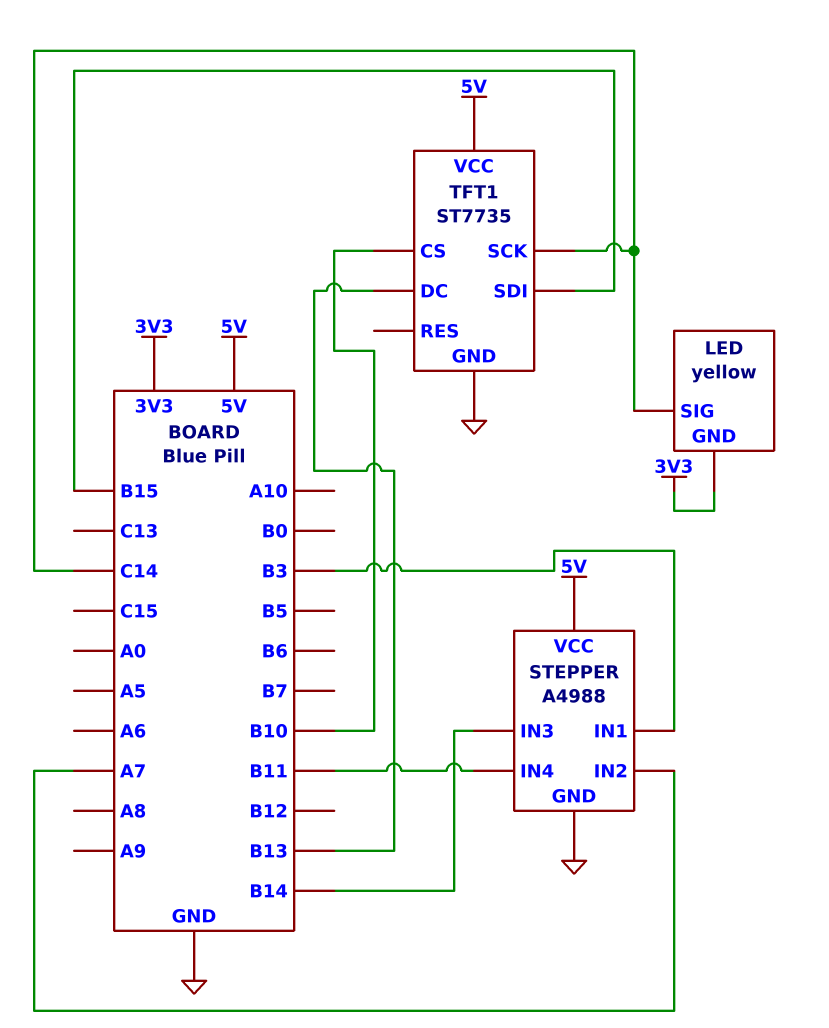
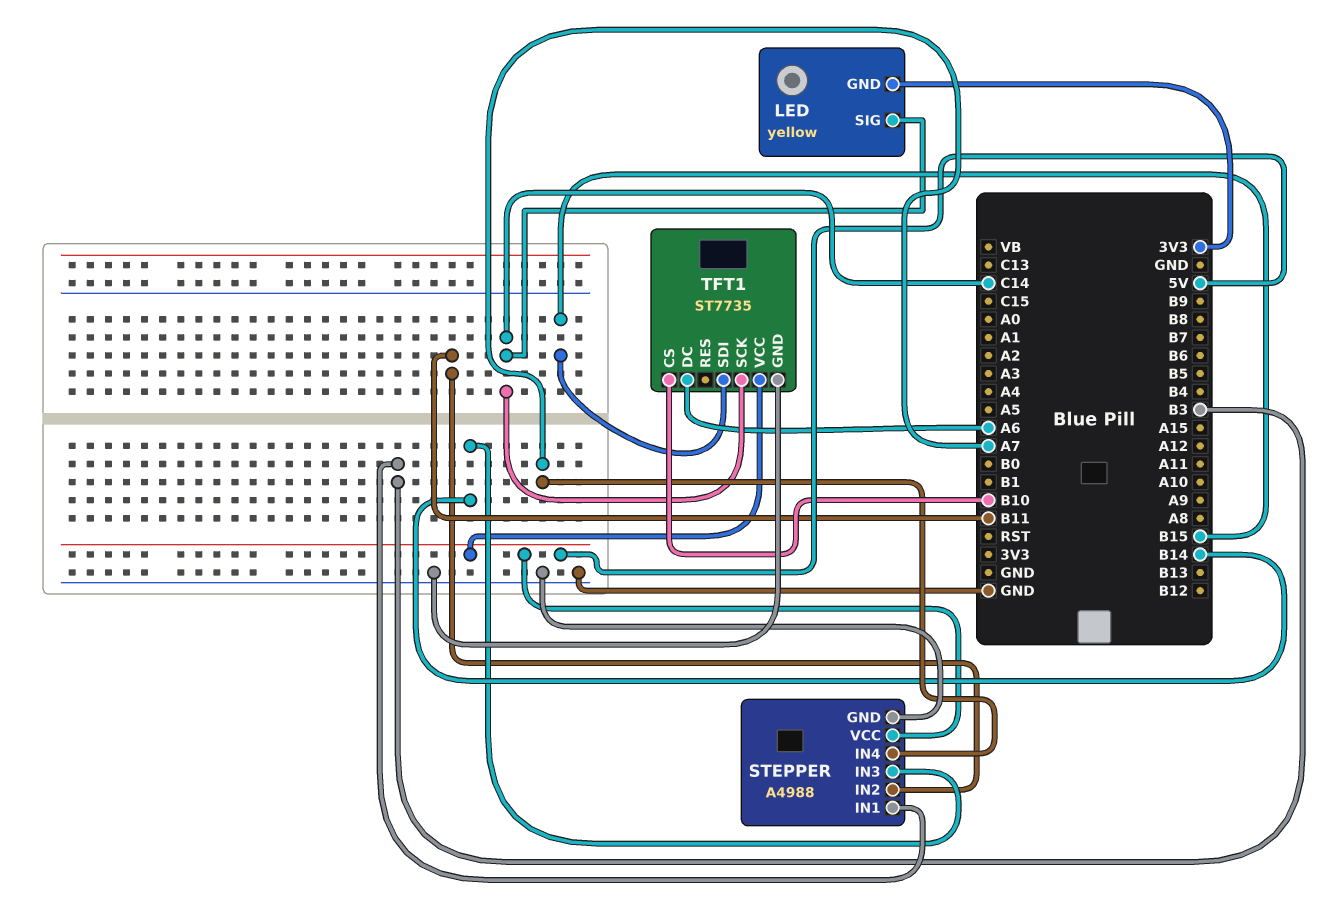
STEPPER pin IN2: A7 -> B11
STEPPER pin IN4: B11 -> A7
TFT1 pin DC: B13 -> A6

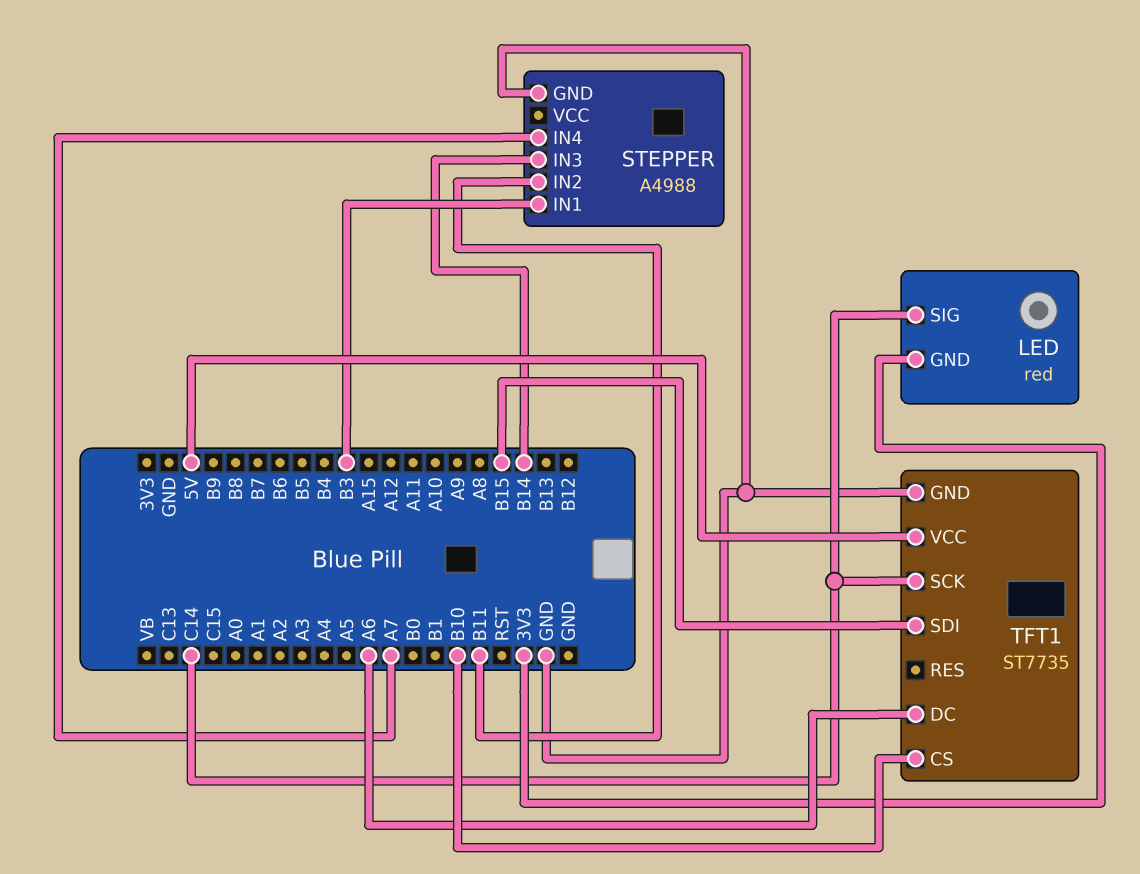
LED: yellow -> red
STEPPER pin VCC: 5V -> none

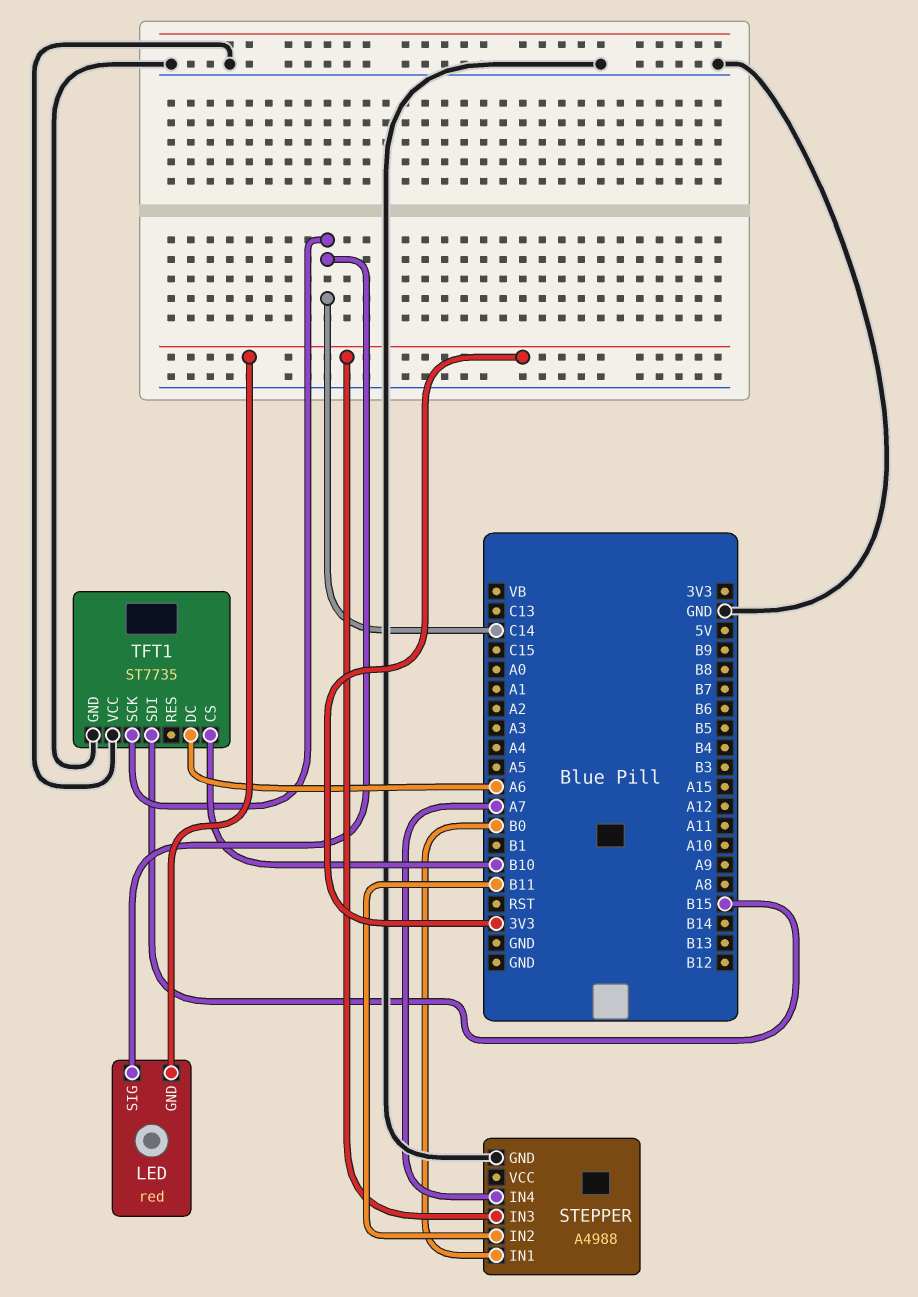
STEPPER pin IN1: B3 -> B0
STEPPER pin IN3: B14 -> 3V3
TFT1 pin VCC: 5V -> GND

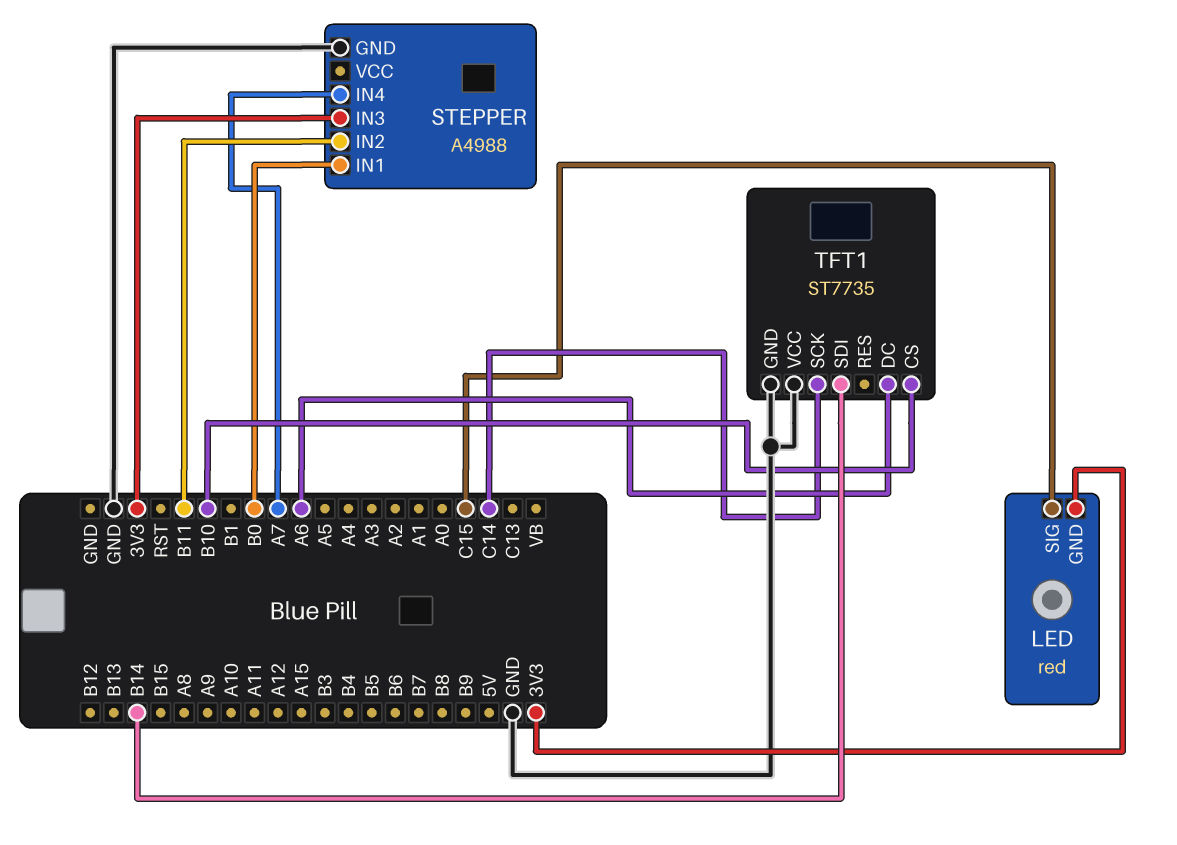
LED pin SIG: C14 -> C15
TFT1 pin SDI: B15 -> B14

